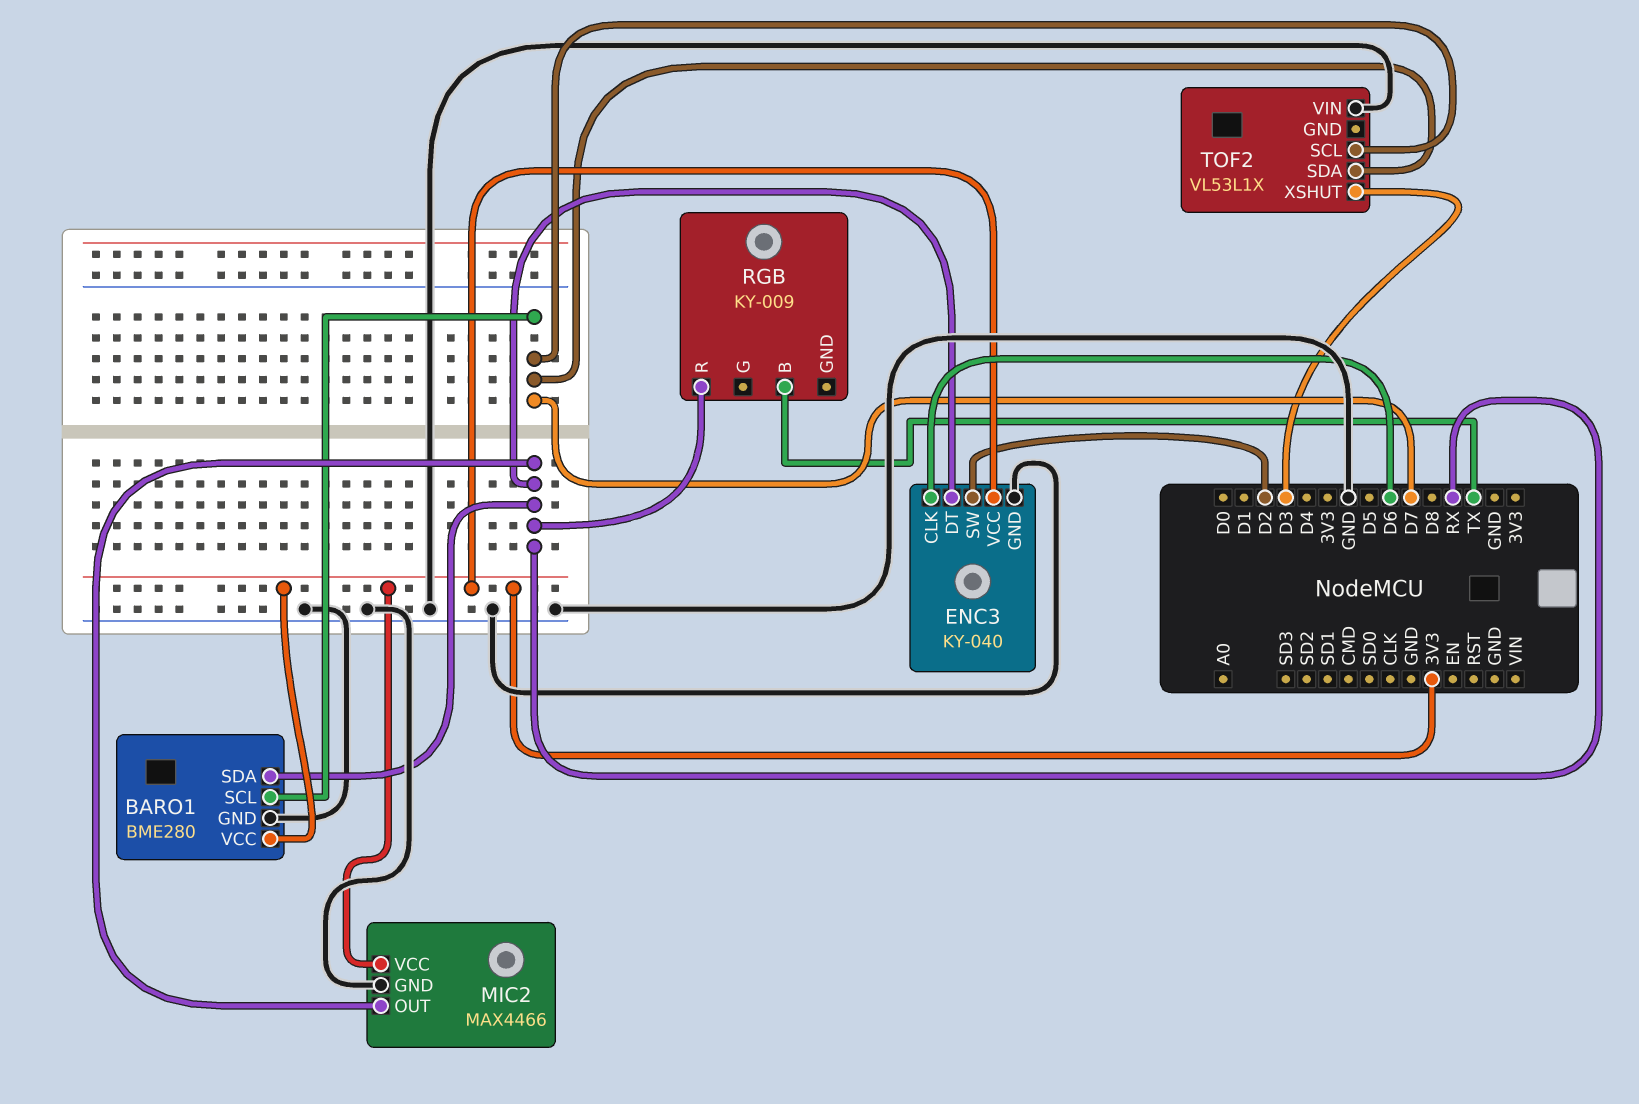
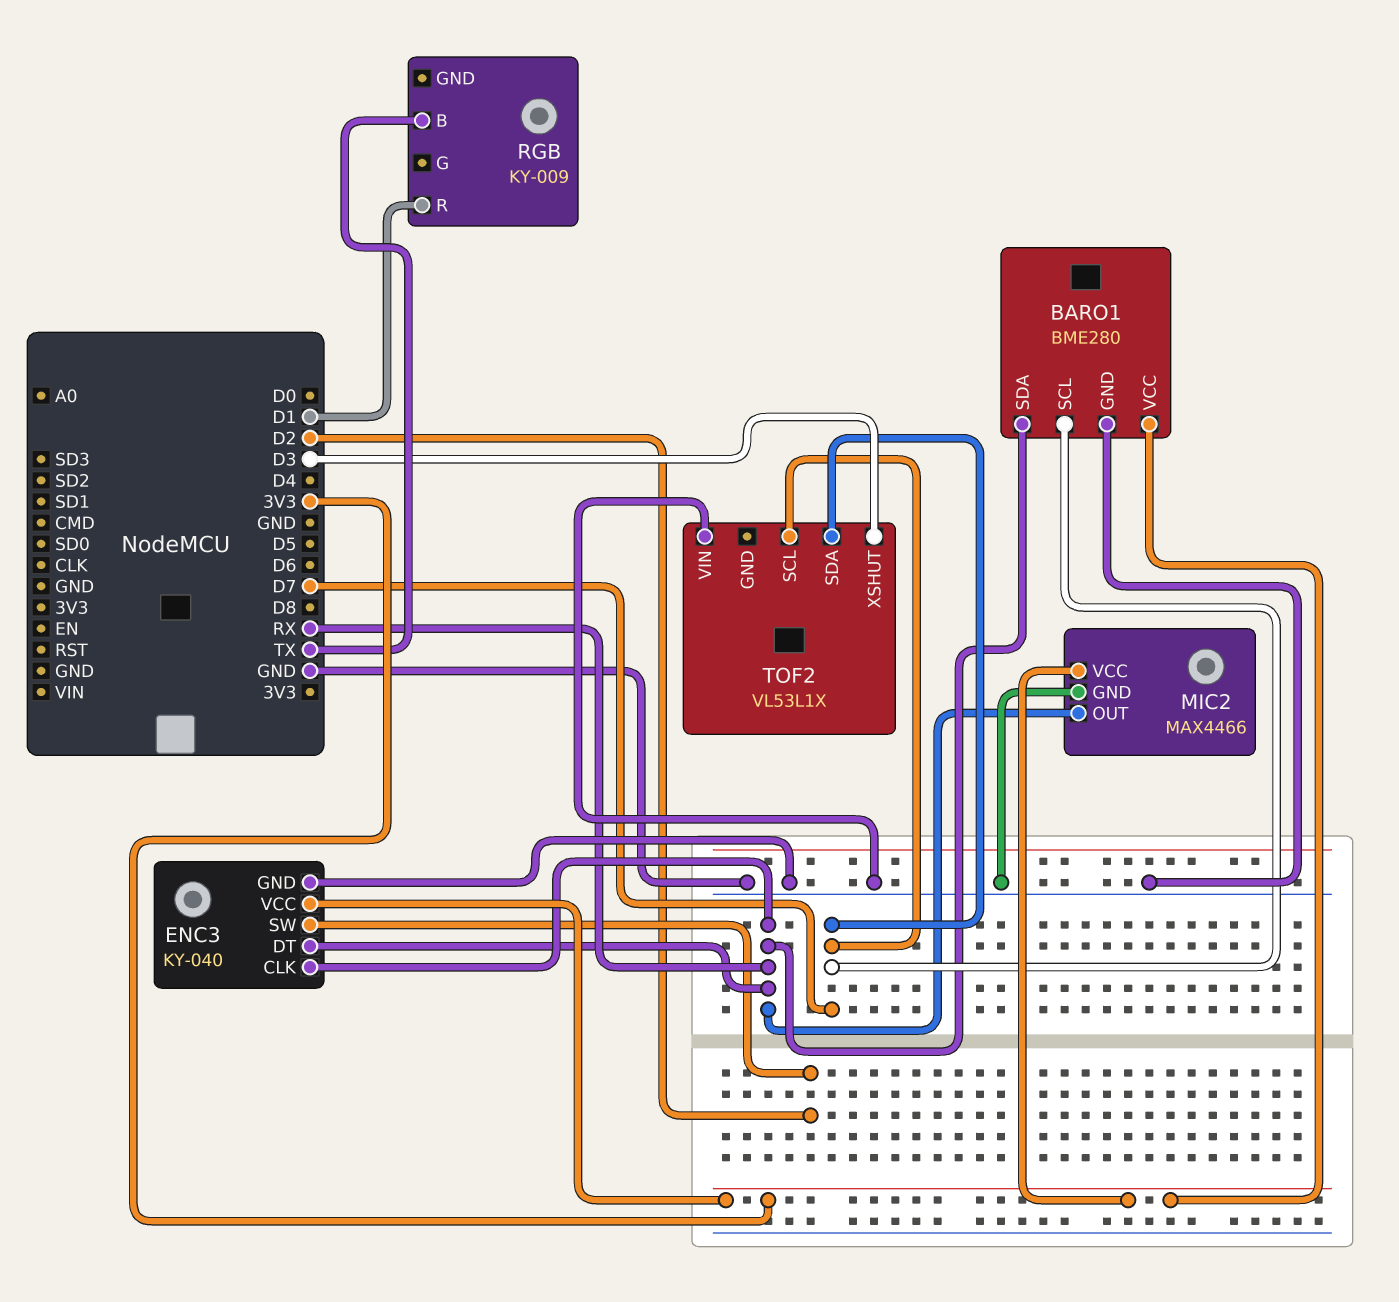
ENC3 pin CLK: D6 -> RX
RGB pin R: RX -> D1

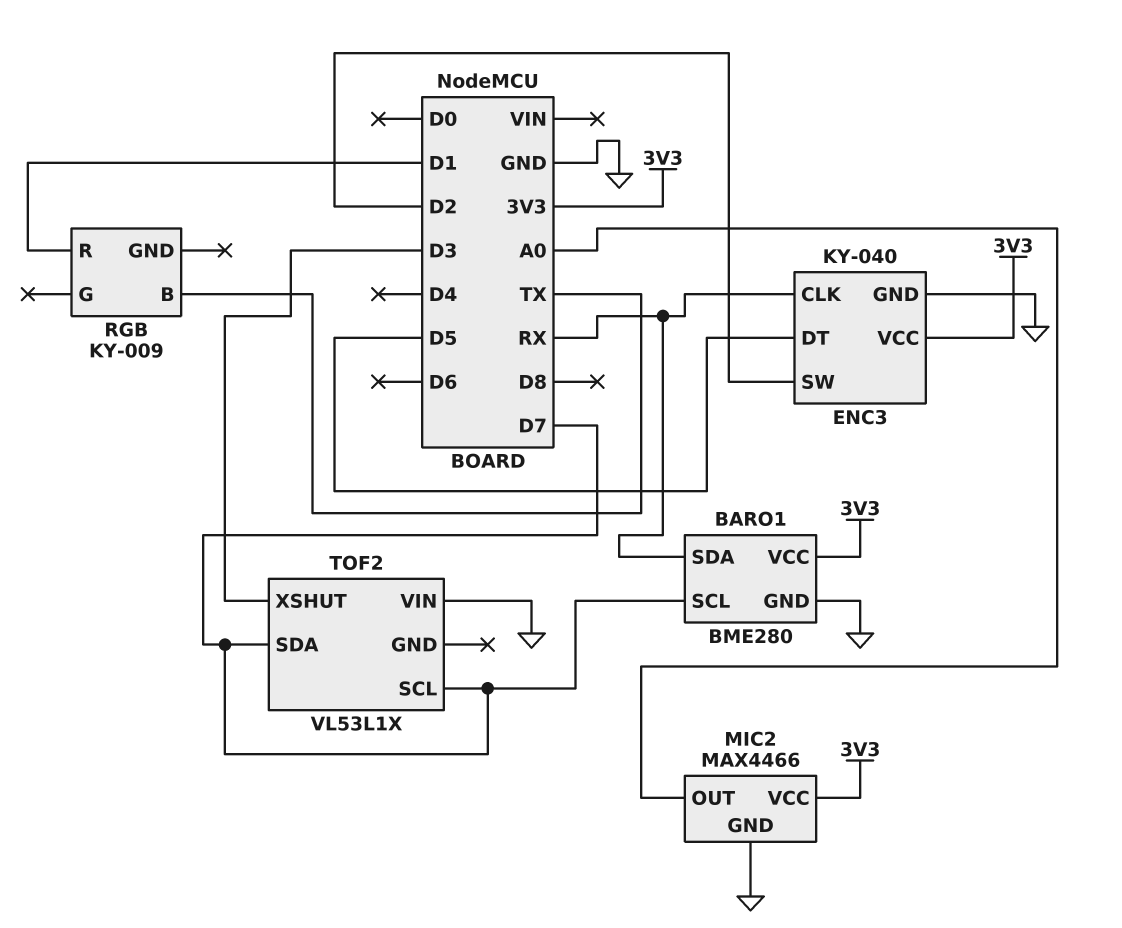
ENC3 pin DT: RX -> D5
MIC2 pin OUT: RX -> A0

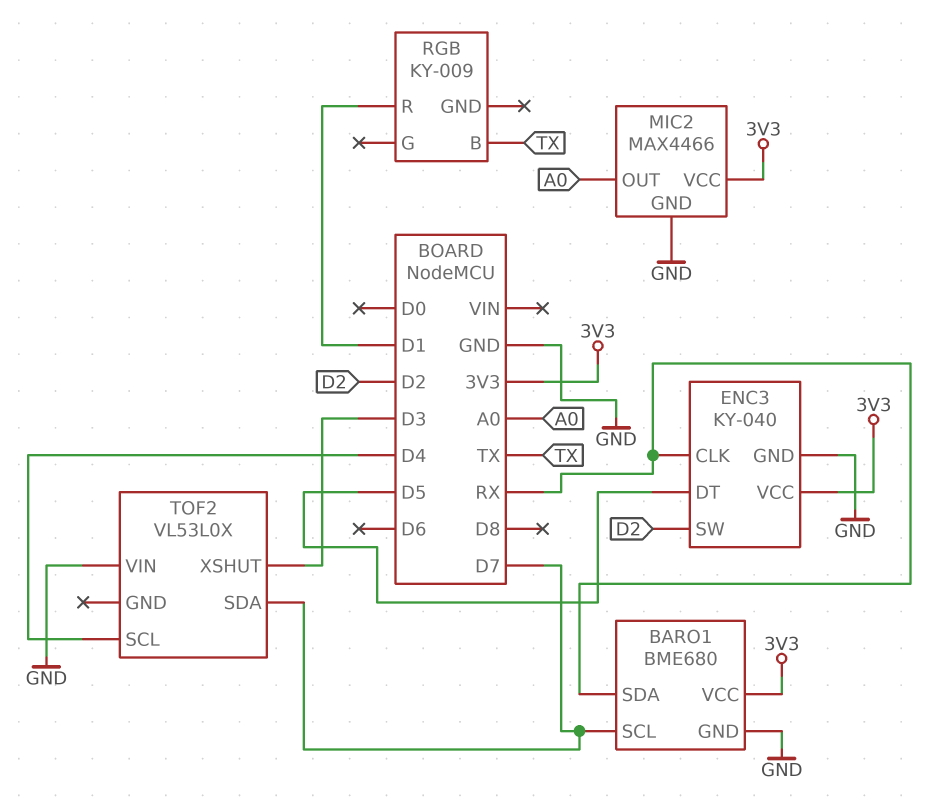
BARO1: BME280 -> BME680
TOF2: VL53L1X -> VL53L0X
TOF2 pin SCL: D7 -> D4

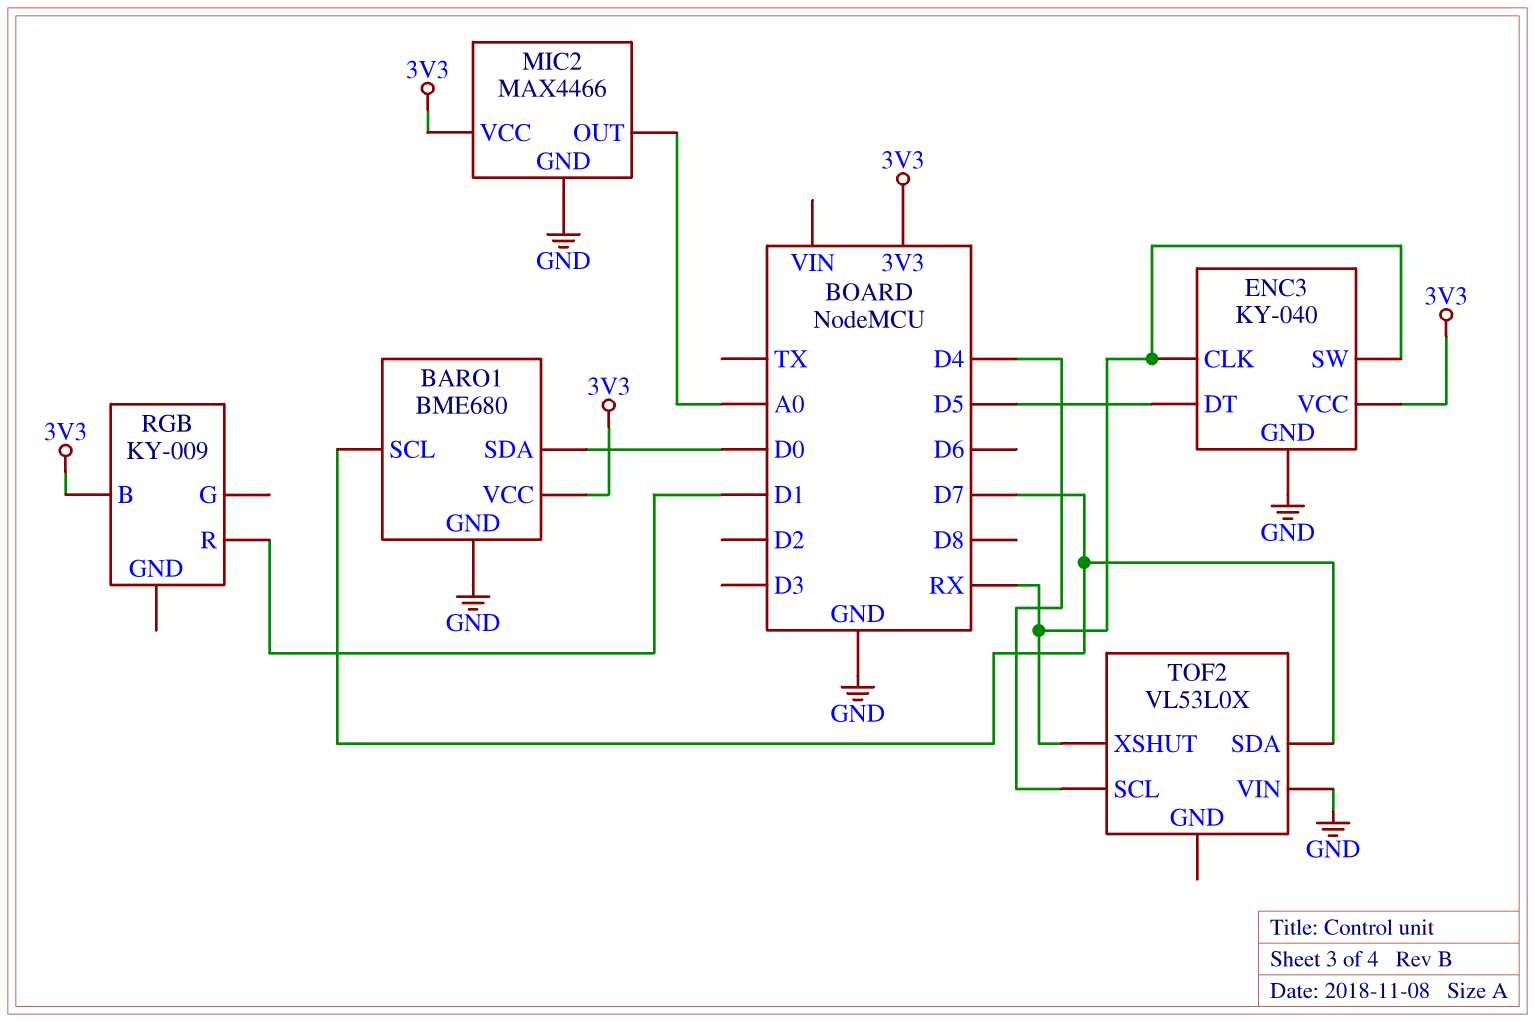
BARO1 pin SDA: RX -> D0
ENC3 pin SW: D2 -> RX
RGB pin B: TX -> 3V3
TOF2 pin XSHUT: D3 -> RX

